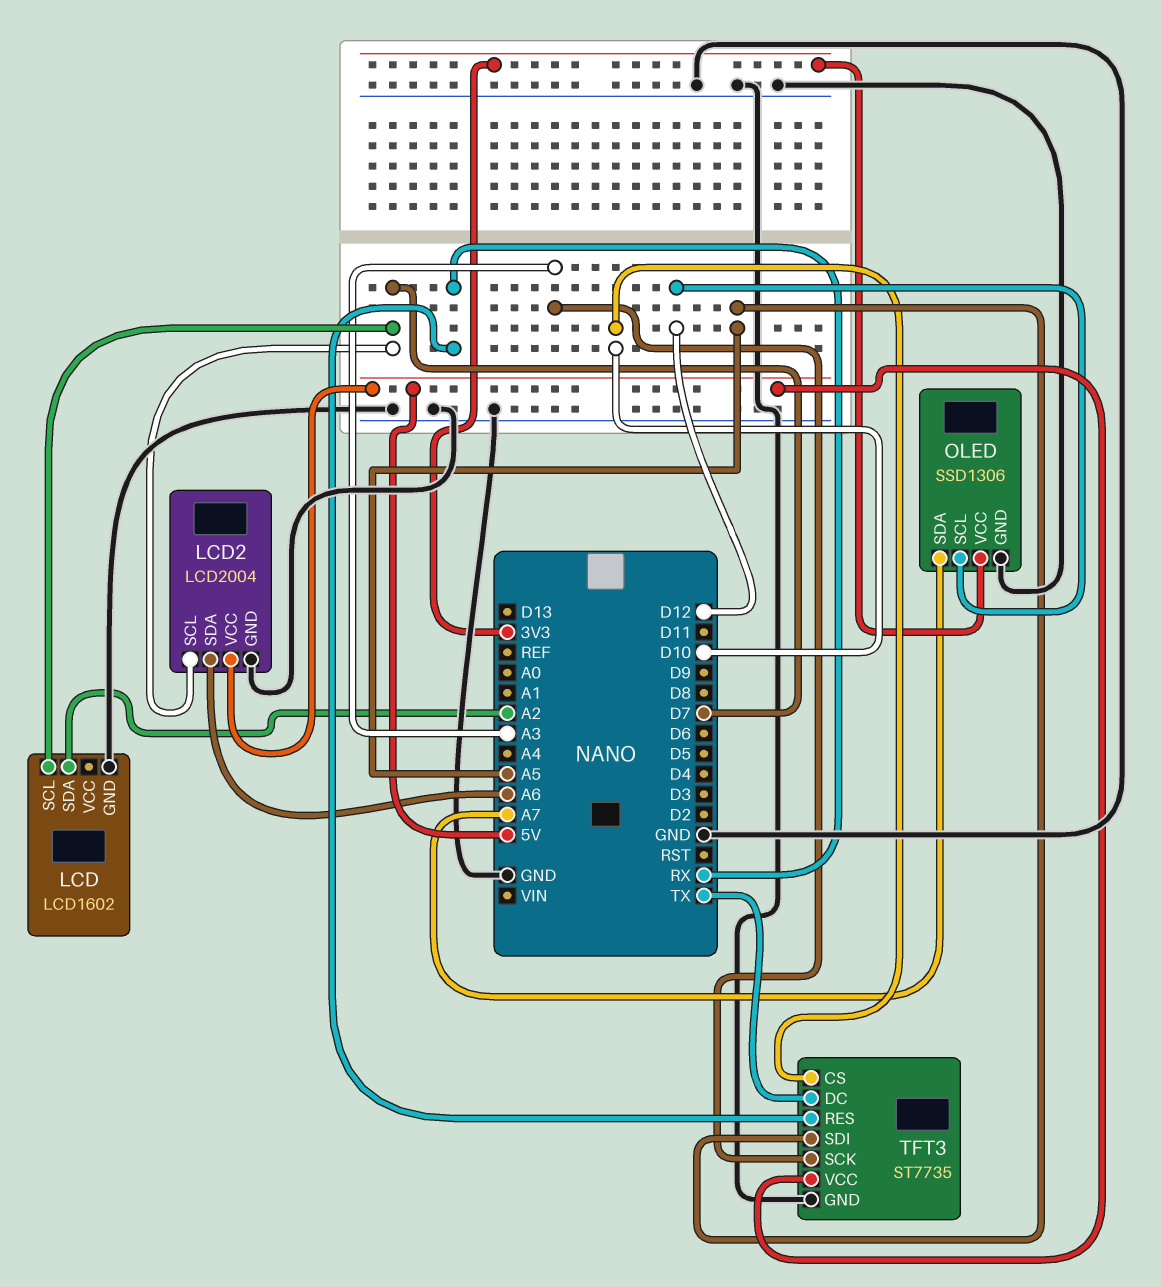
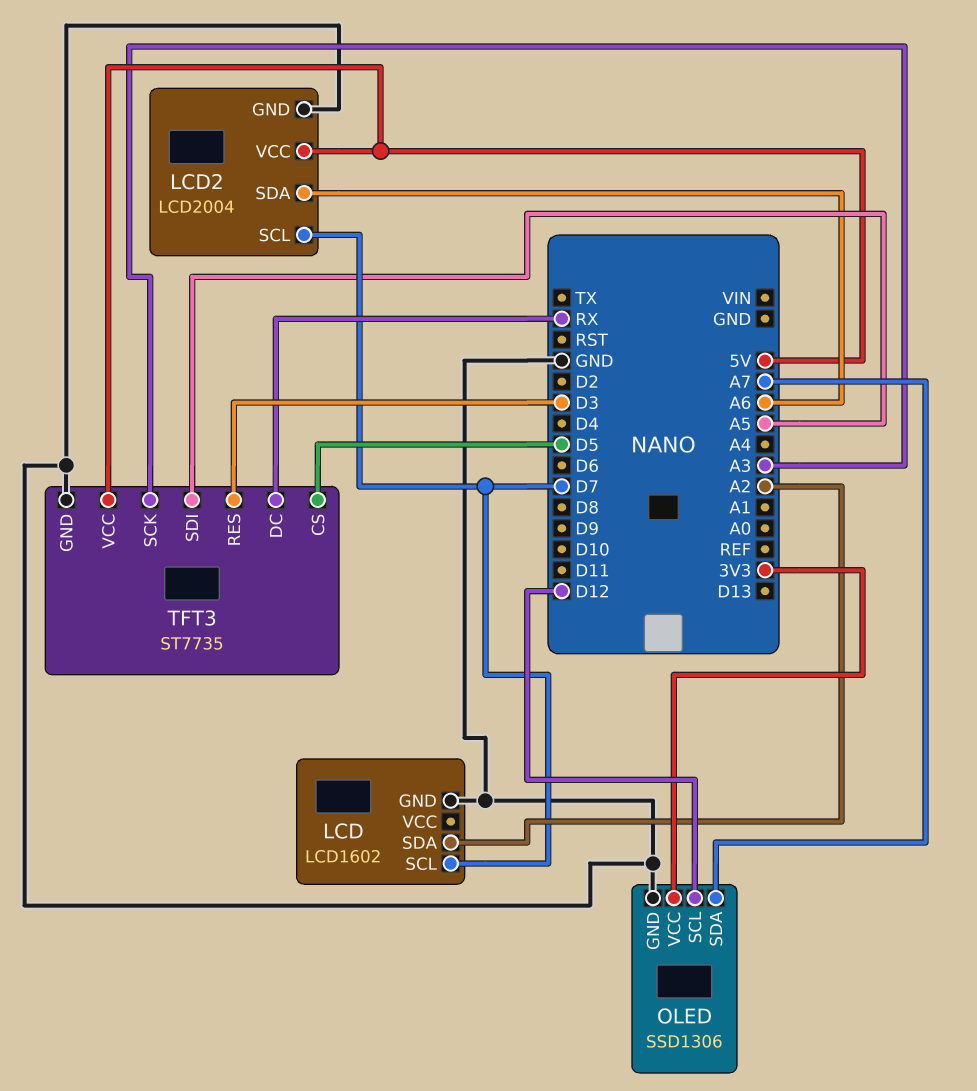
TFT3 pin CS: D10 -> D5
TFT3 pin DC: TX -> RX
TFT3 pin RES: RX -> D3

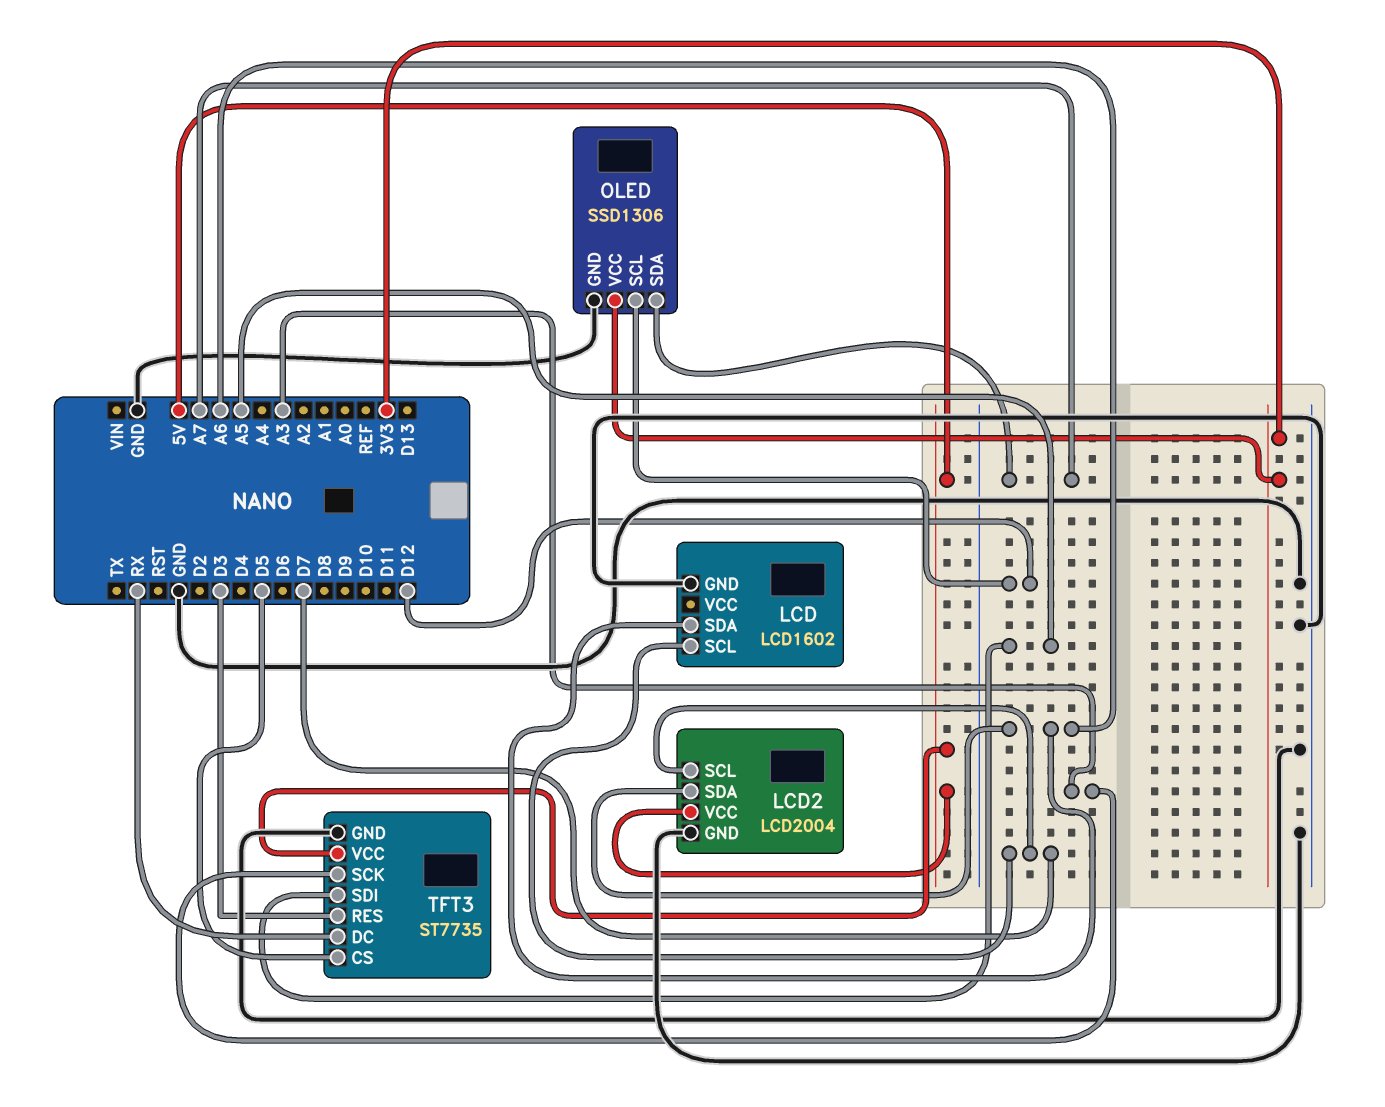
LCD pin SDA: A2 -> A6

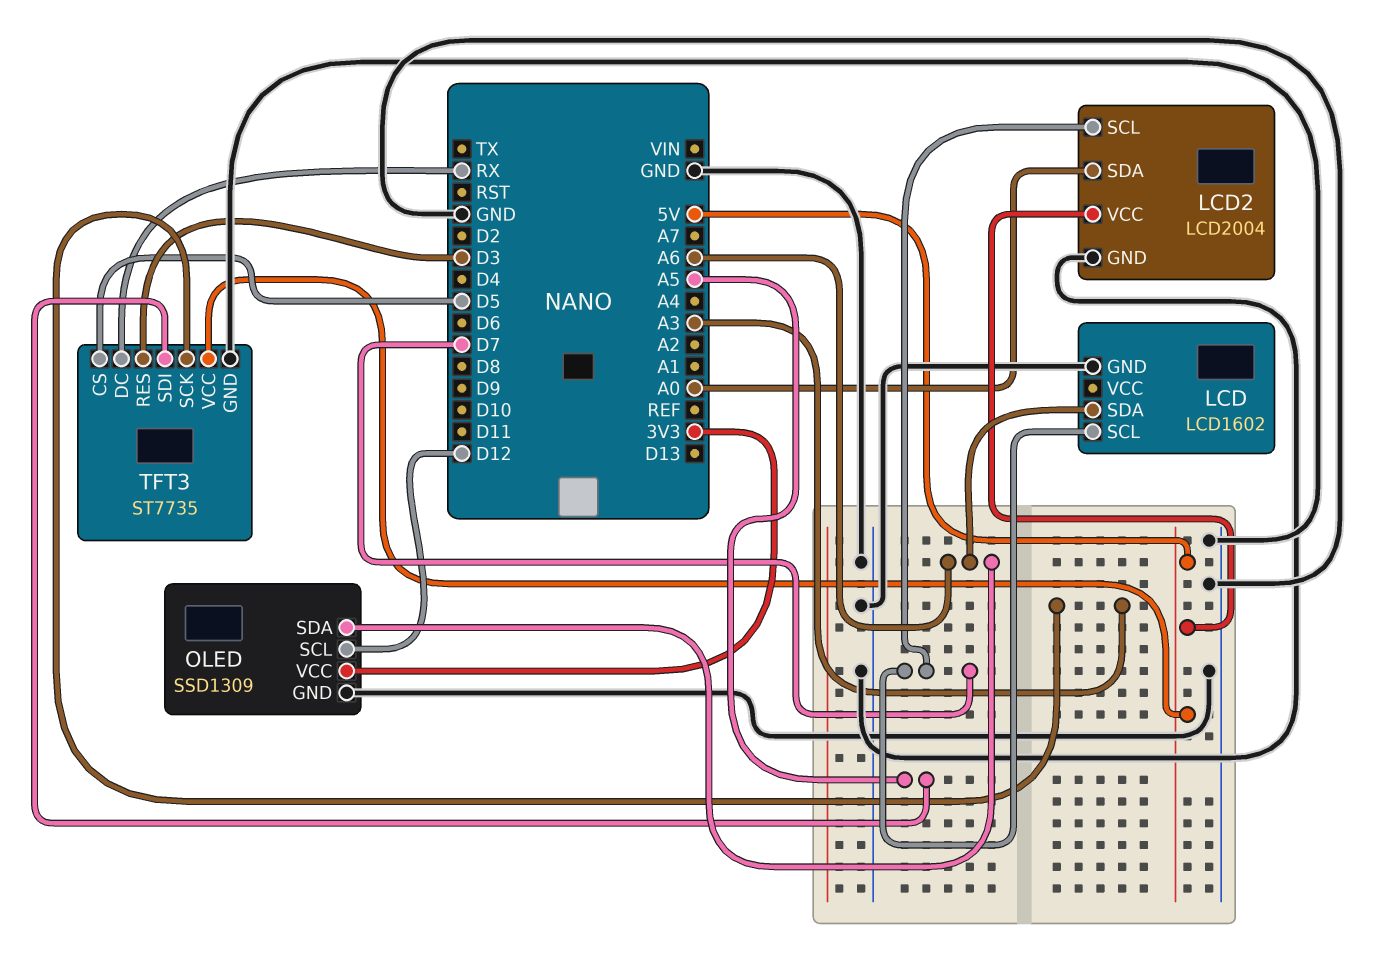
LCD2 pin SDA: A6 -> A0
OLED: SSD1306 -> SSD1309
OLED pin SDA: A7 -> A6

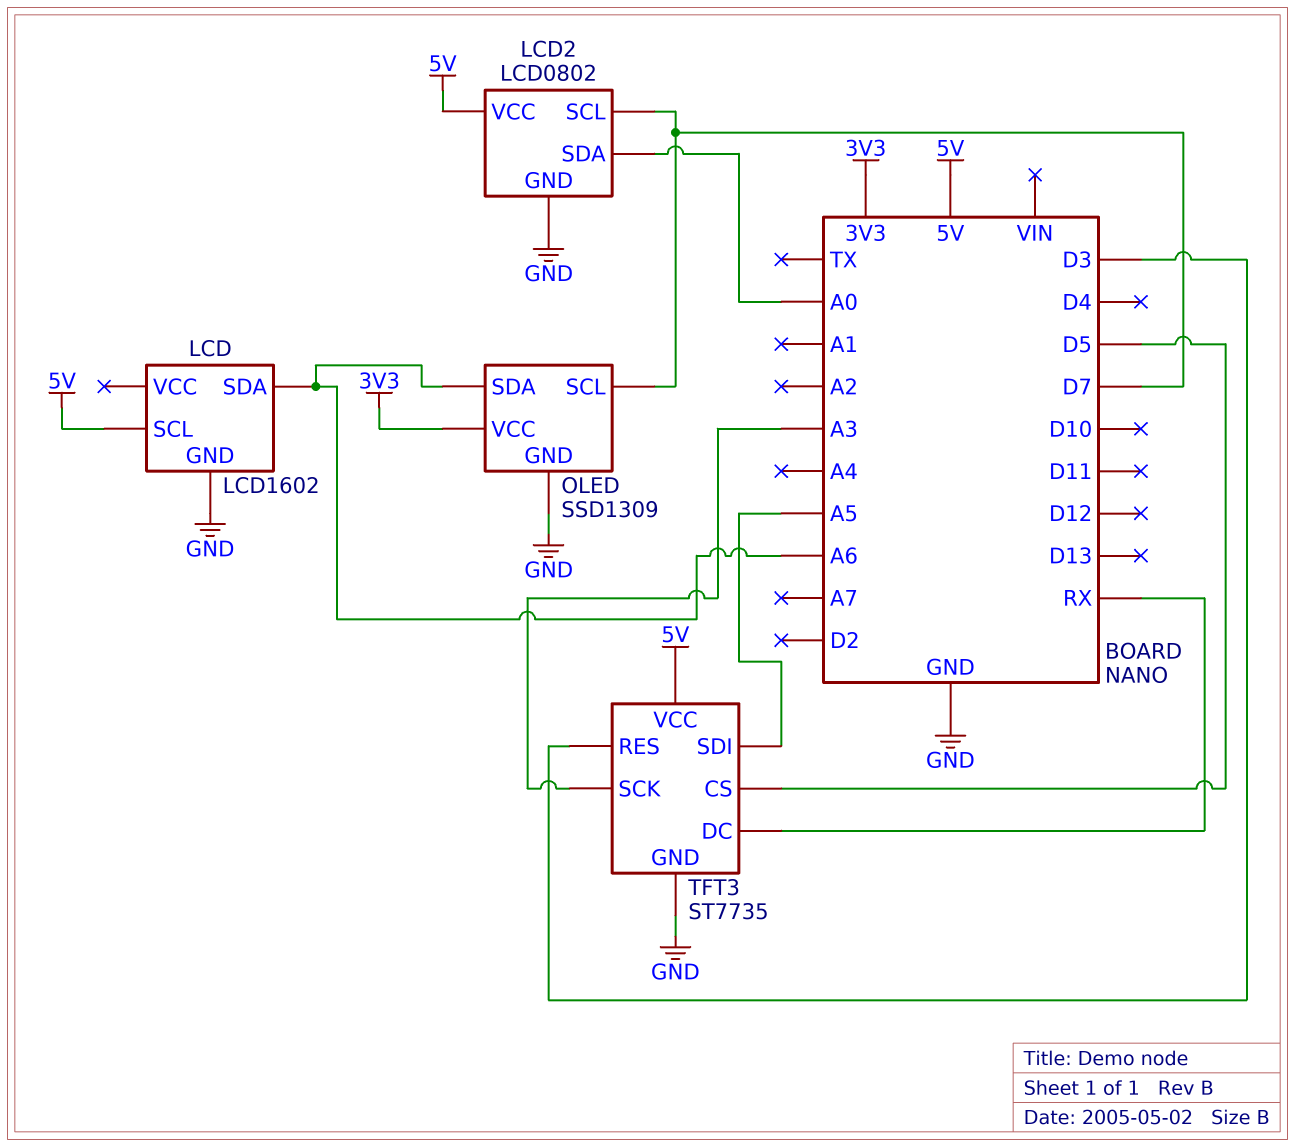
LCD pin SCL: D7 -> 5V
LCD2: LCD2004 -> LCD0802
OLED pin SCL: D12 -> D7

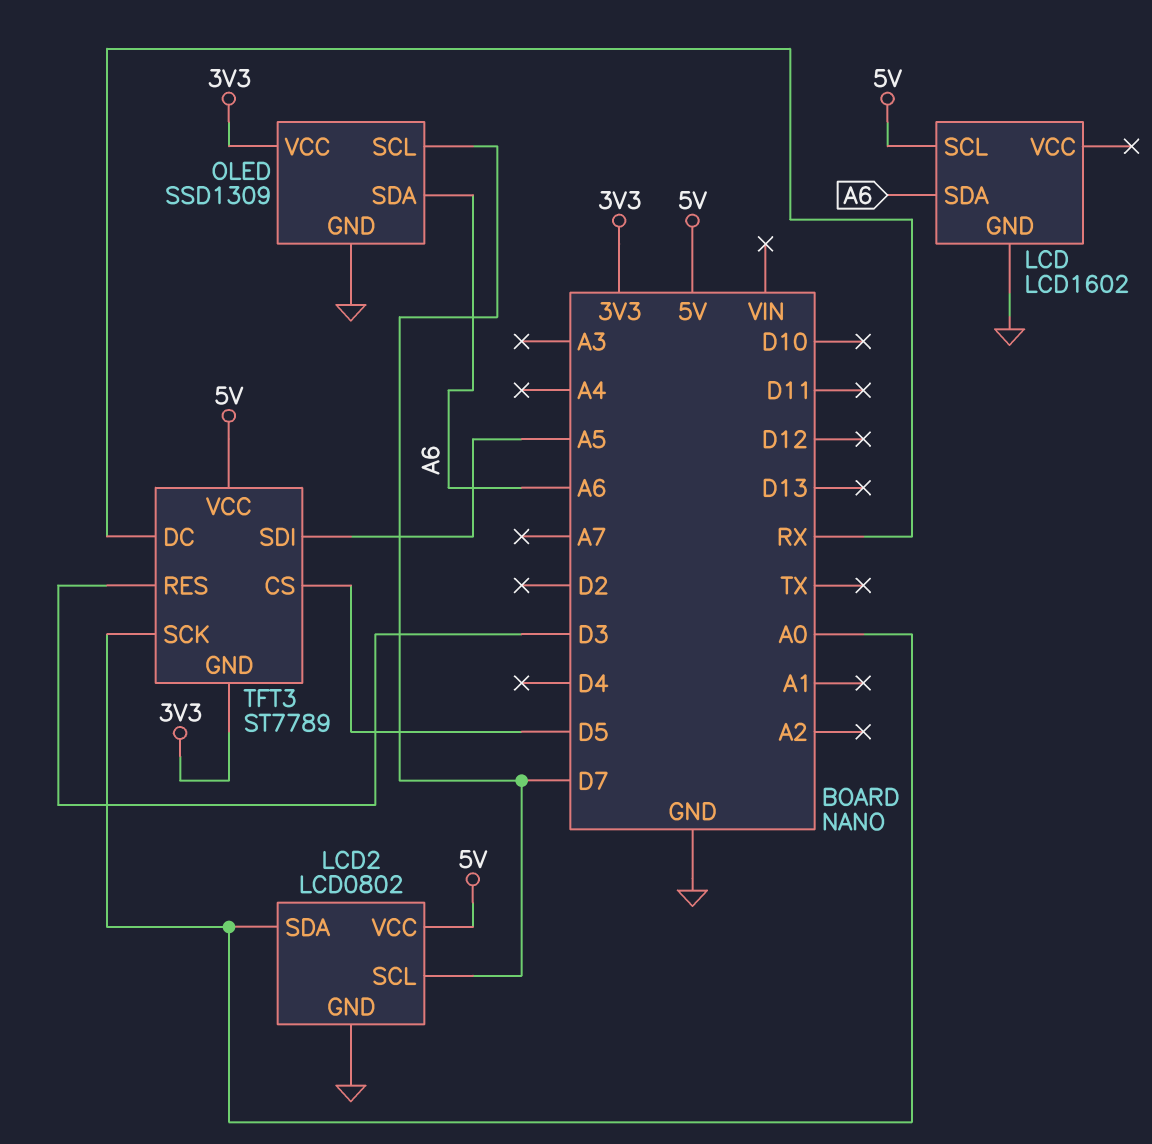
TFT3: ST7735 -> ST7789
TFT3 pin GND: GND -> 3V3
TFT3 pin SCK: A3 -> A0

